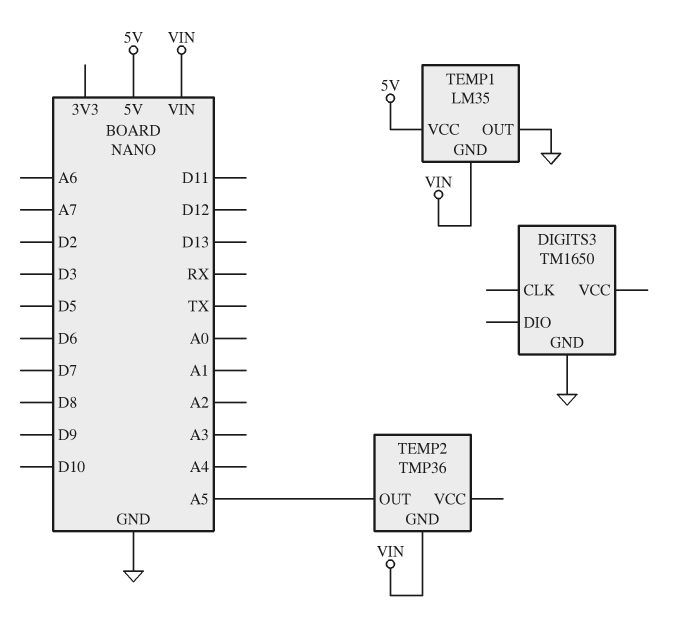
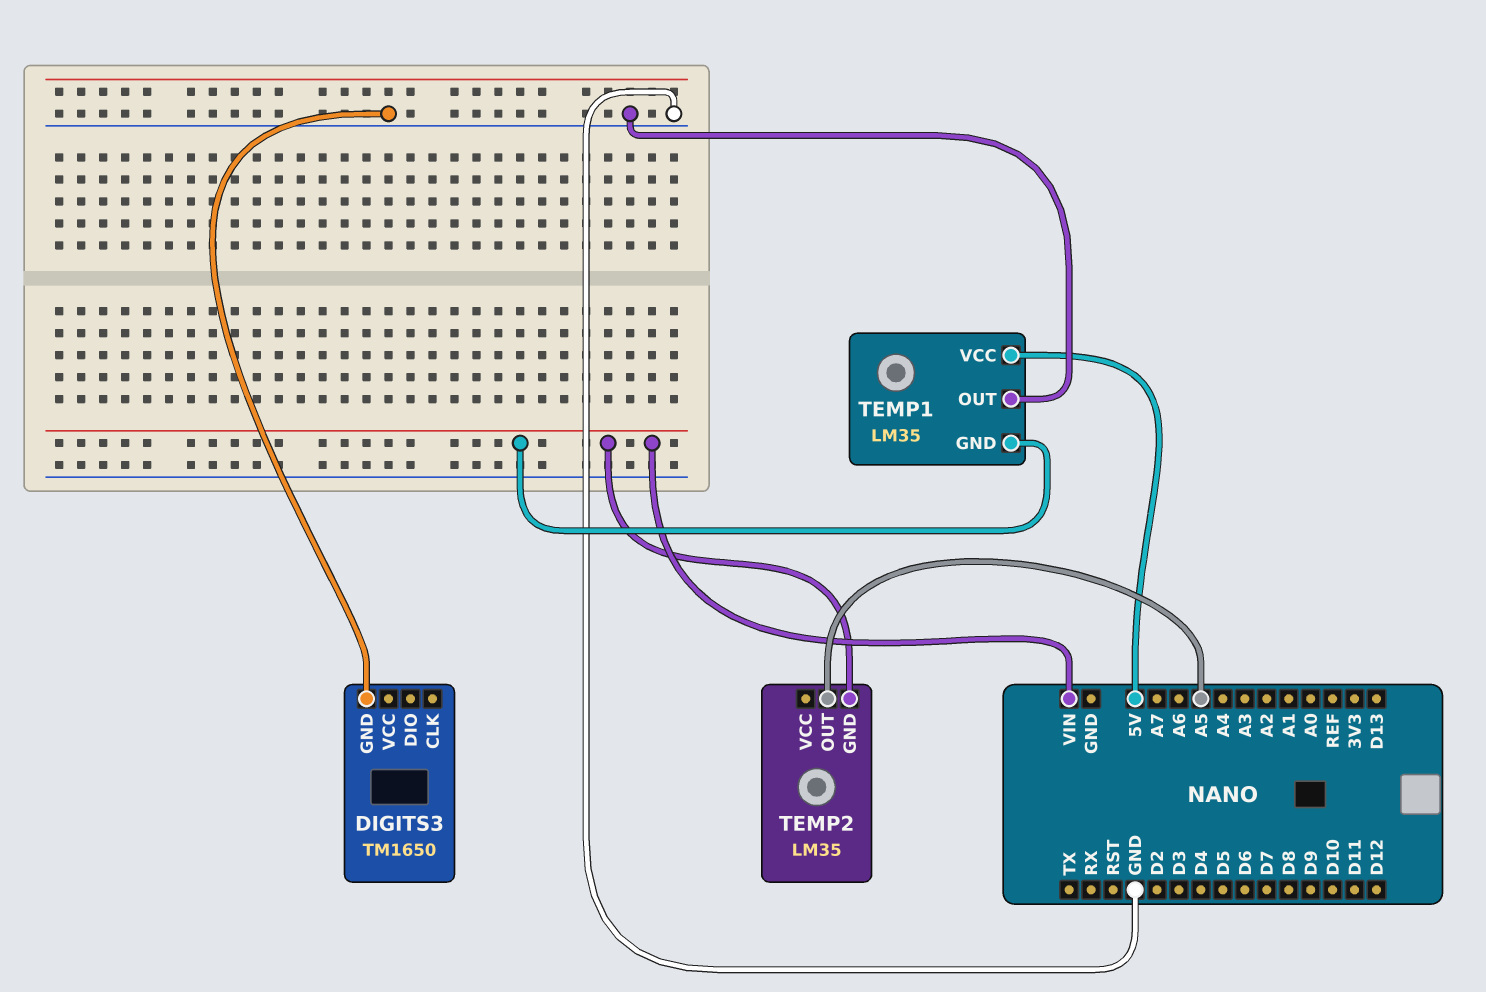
TEMP2: TMP36 -> LM35

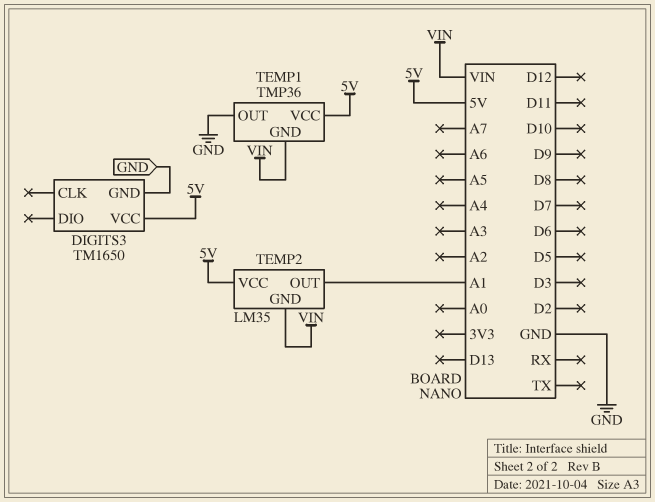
DIGITS3 pin VCC: none -> 5V
TEMP1: LM35 -> TMP36
TEMP2 pin OUT: A5 -> A1
TEMP2 pin VCC: none -> 5V

